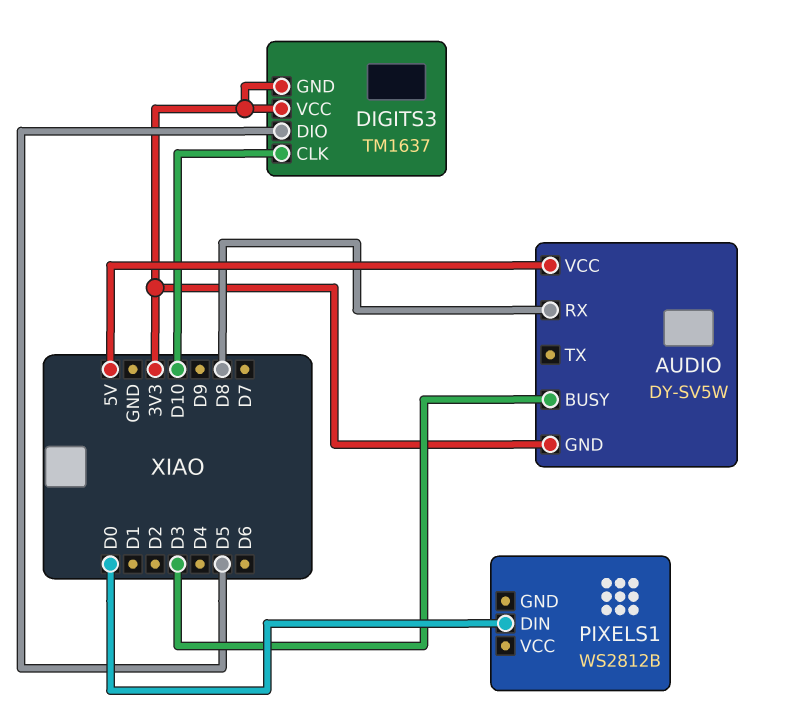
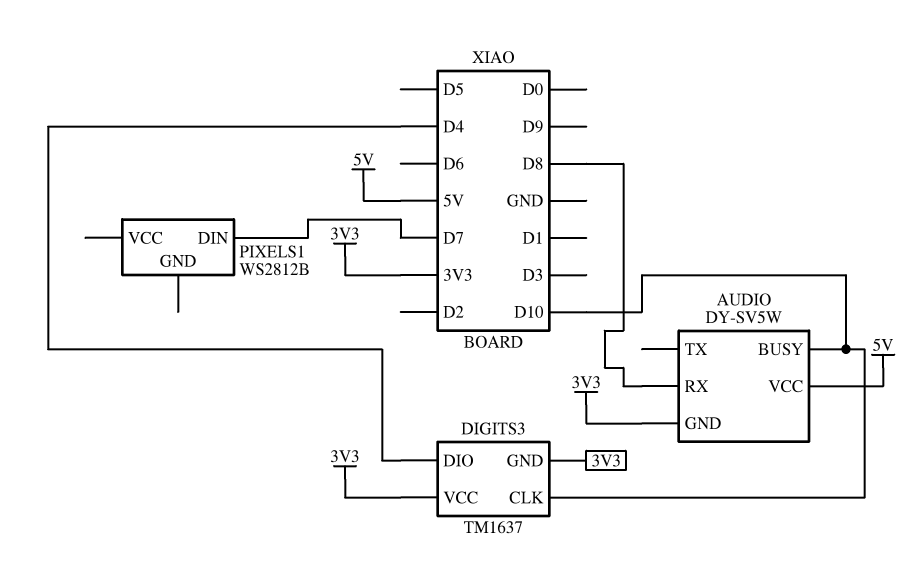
AUDIO pin BUSY: D3 -> D10
DIGITS3 pin DIO: D5 -> D4
PIXELS1 pin DIN: D0 -> D7

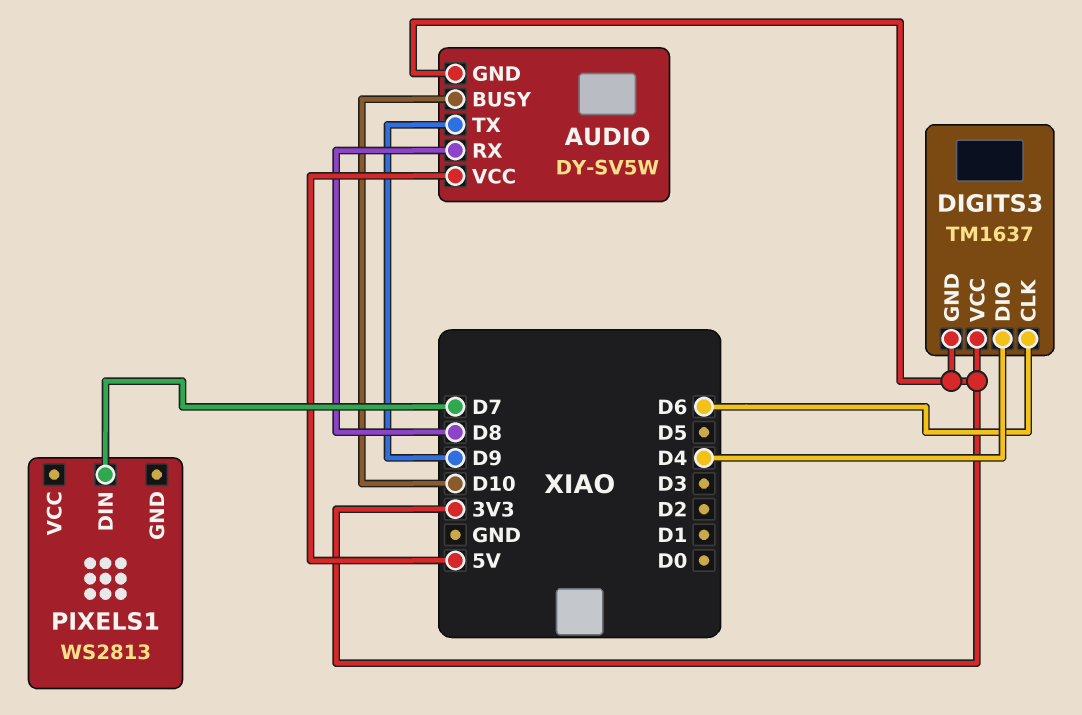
AUDIO pin TX: none -> D9
DIGITS3 pin CLK: D10 -> D6
PIXELS1: WS2812B -> WS2813

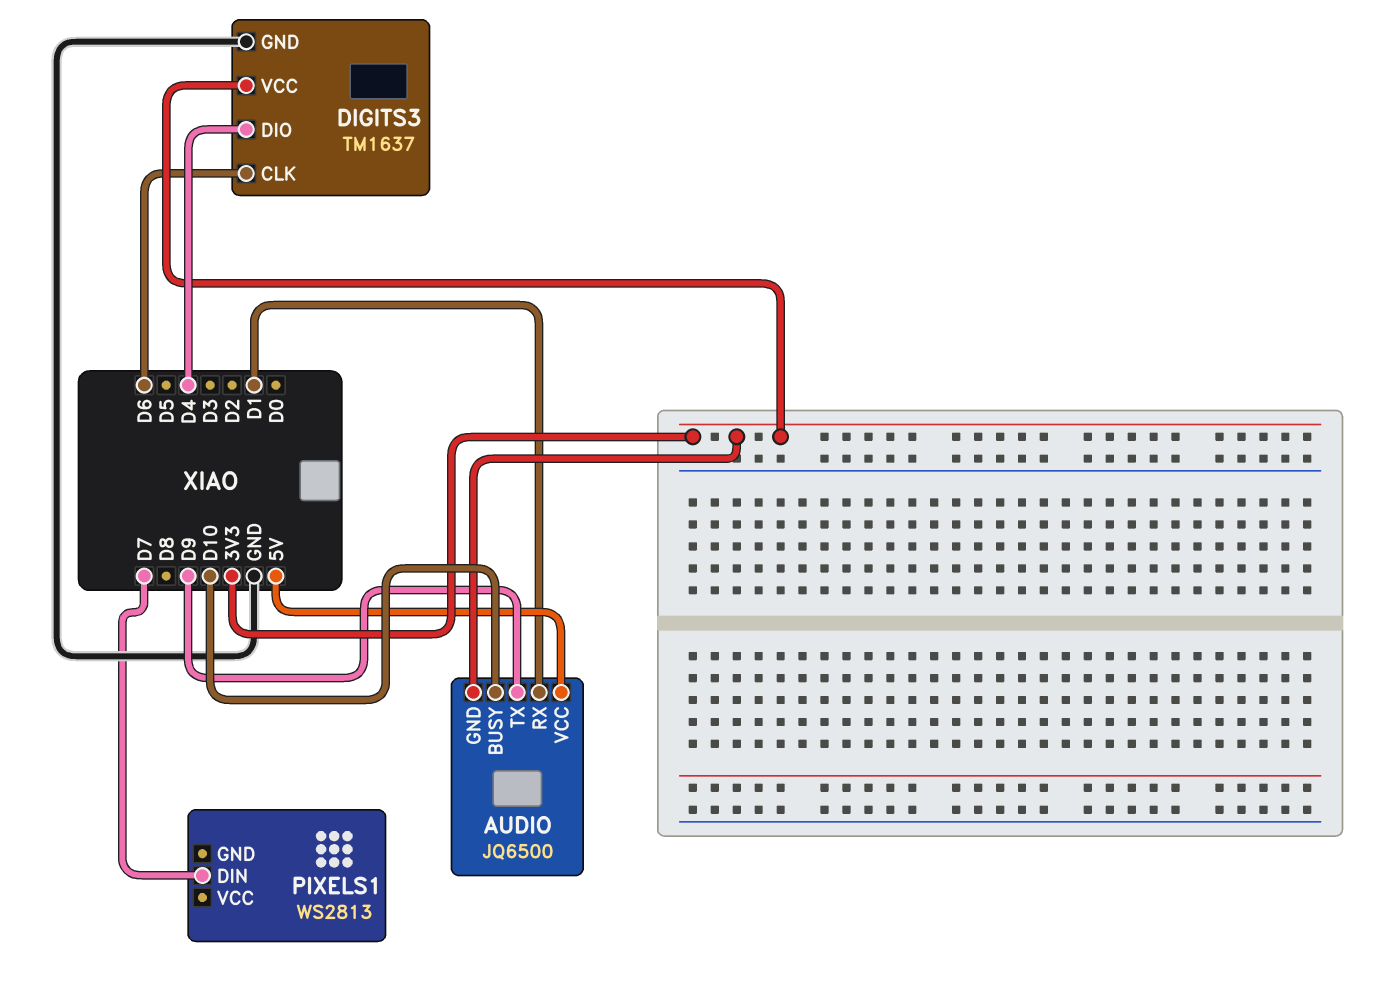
AUDIO: DY-SV5W -> JQ6500
AUDIO pin RX: D8 -> D1
DIGITS3 pin GND: 3V3 -> GND

